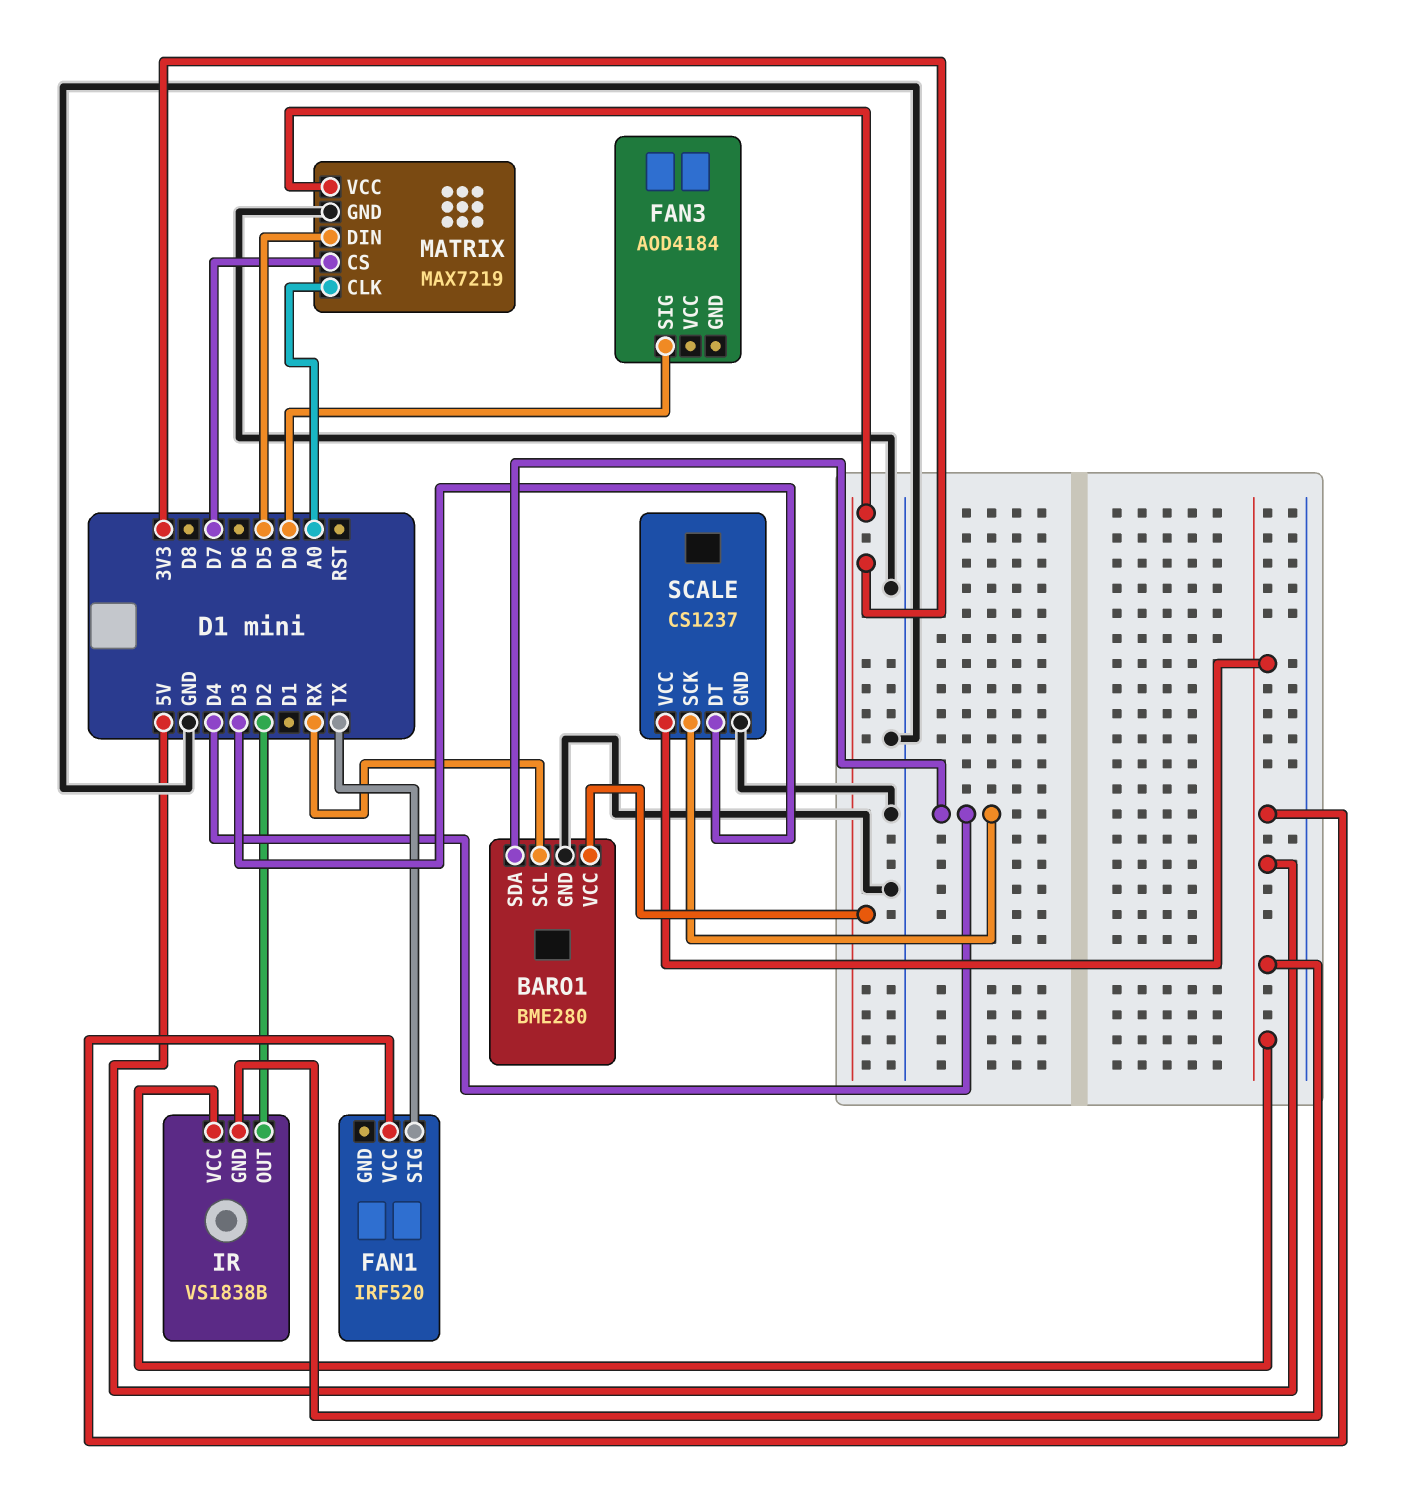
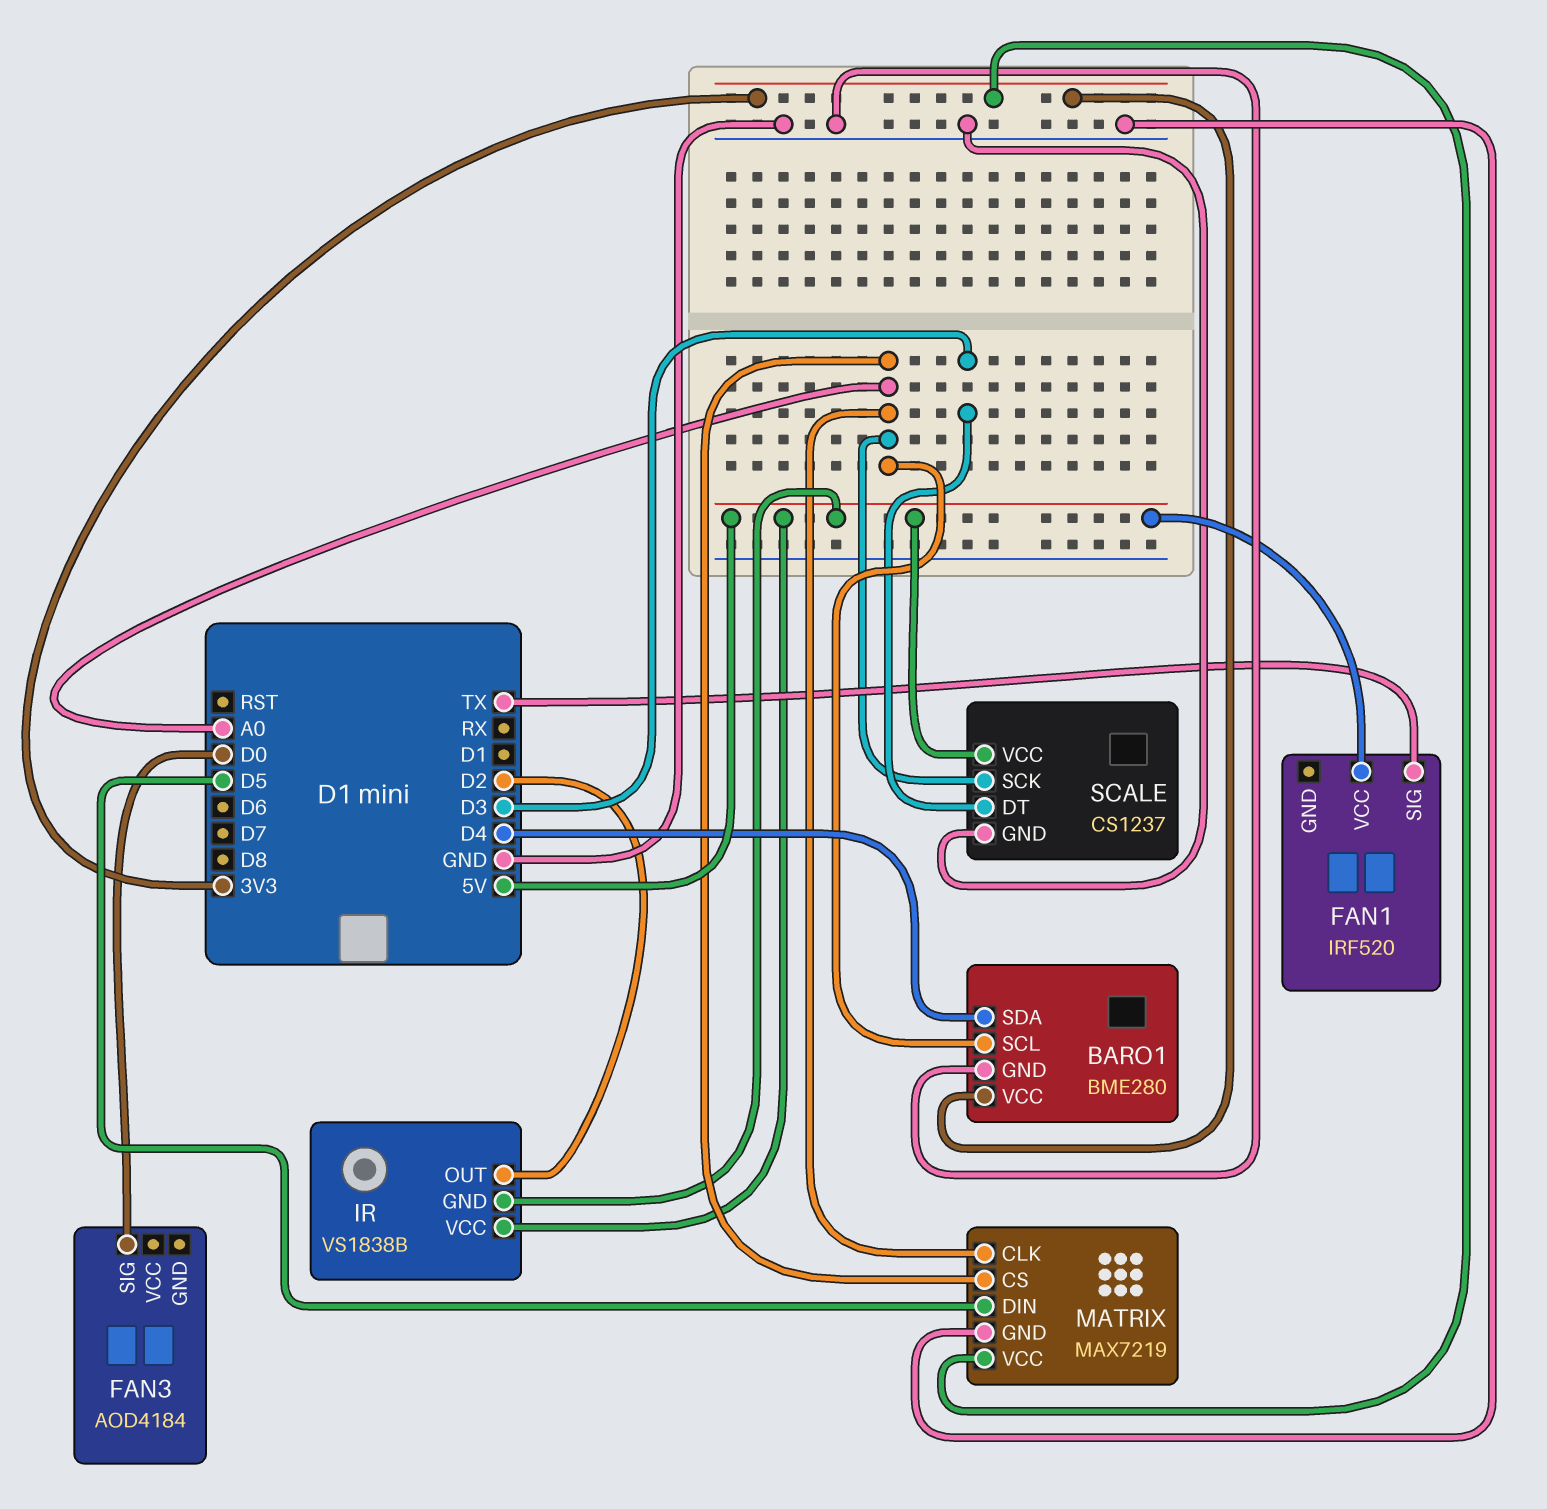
BARO1 pin SCL: RX -> A0
MATRIX pin CS: D7 -> A0
SCALE pin SCK: D4 -> A0

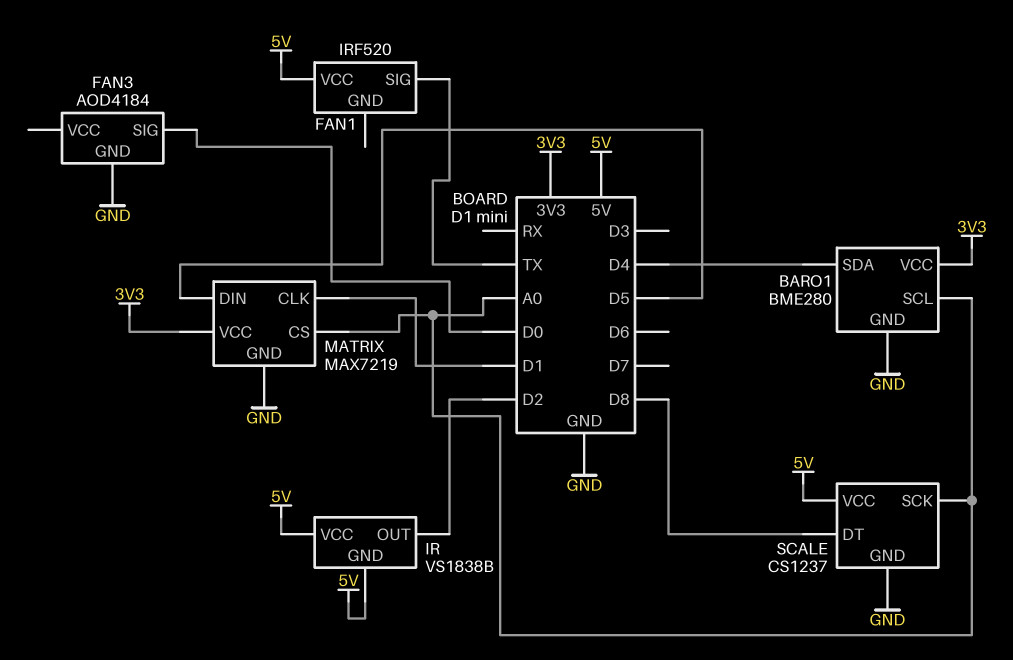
FAN3 pin GND: none -> GND
MATRIX pin CLK: A0 -> D1
SCALE pin DT: D3 -> D8

